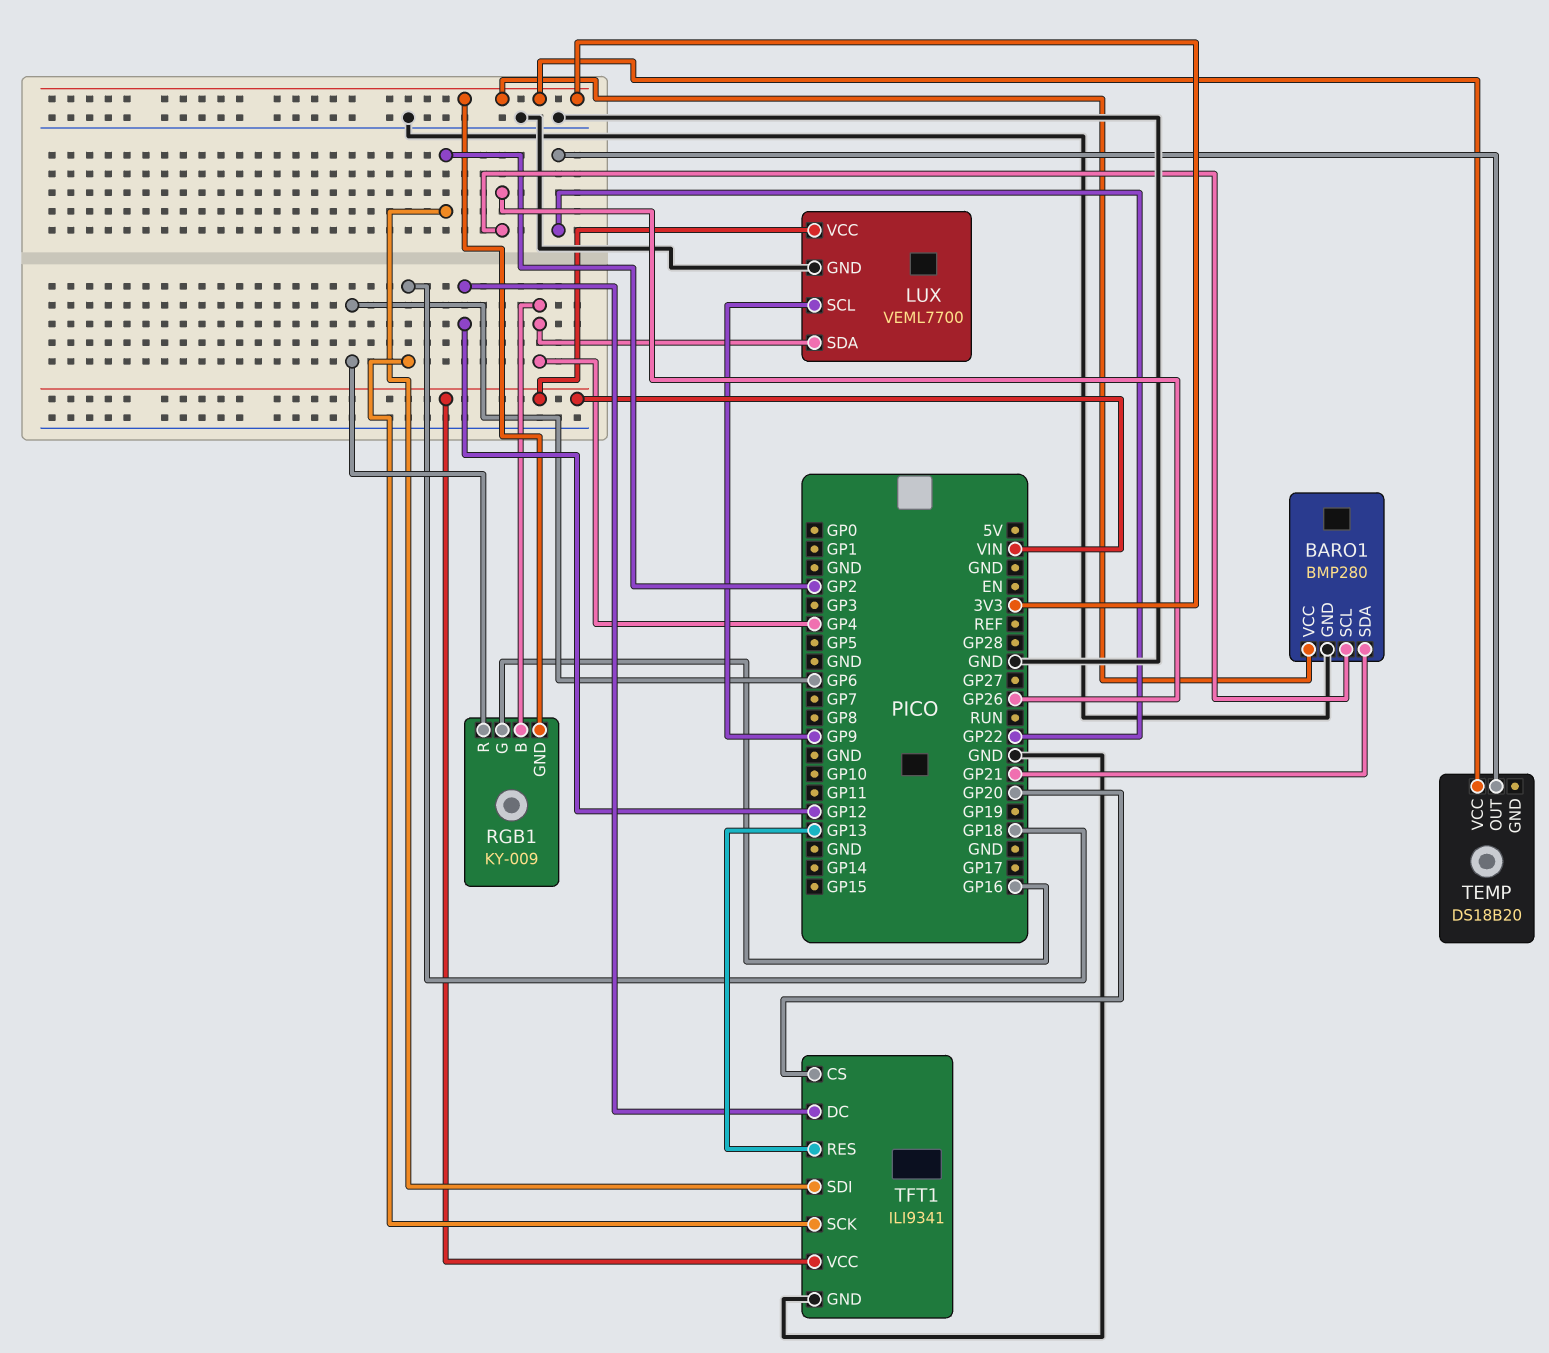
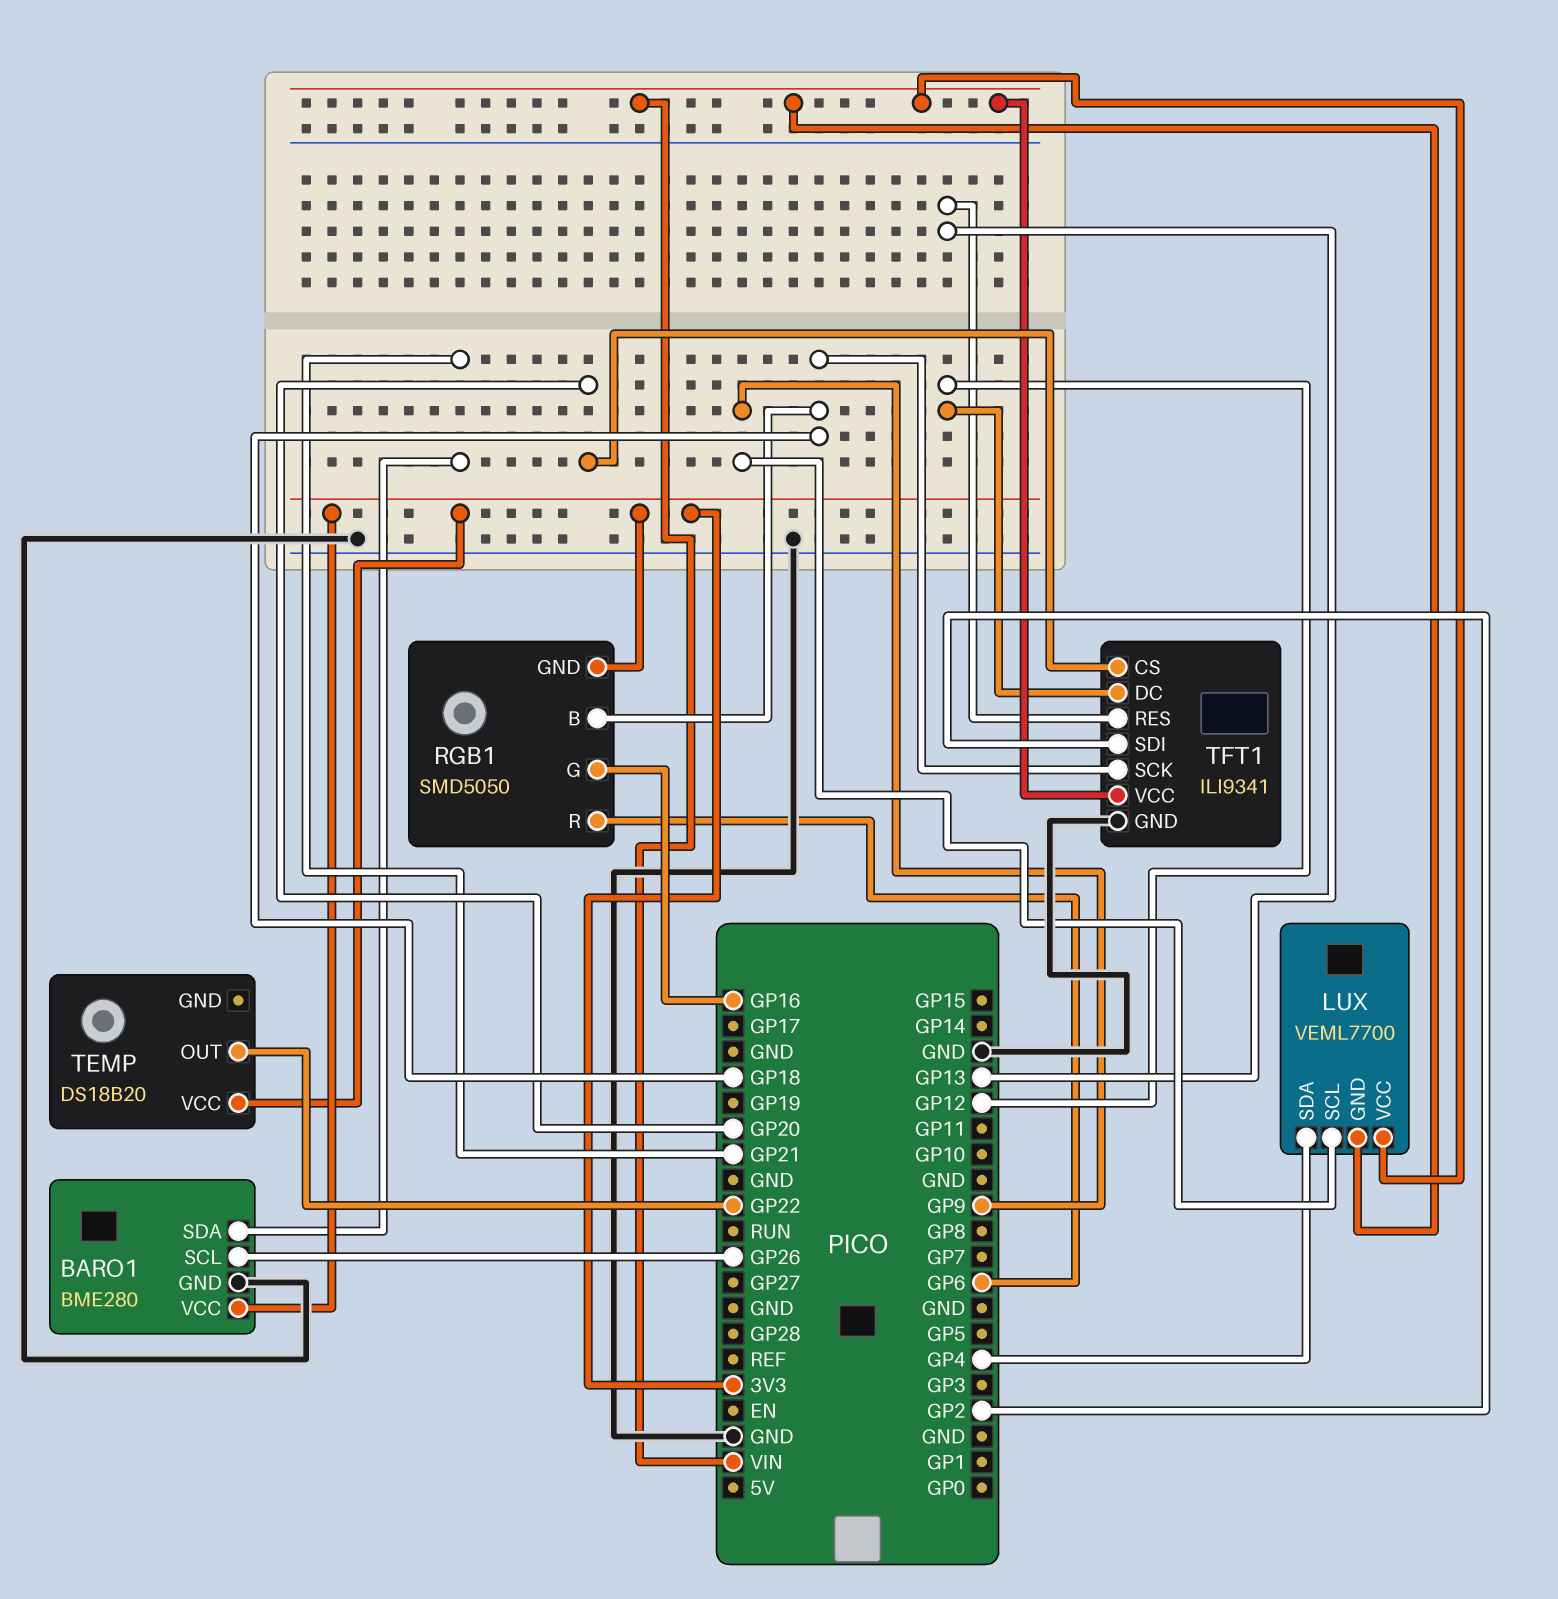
BARO1: BMP280 -> BME280
LUX pin GND: GND -> VIN
RGB1: KY-009 -> SMD5050
RGB1 pin B: GP4 -> GP18

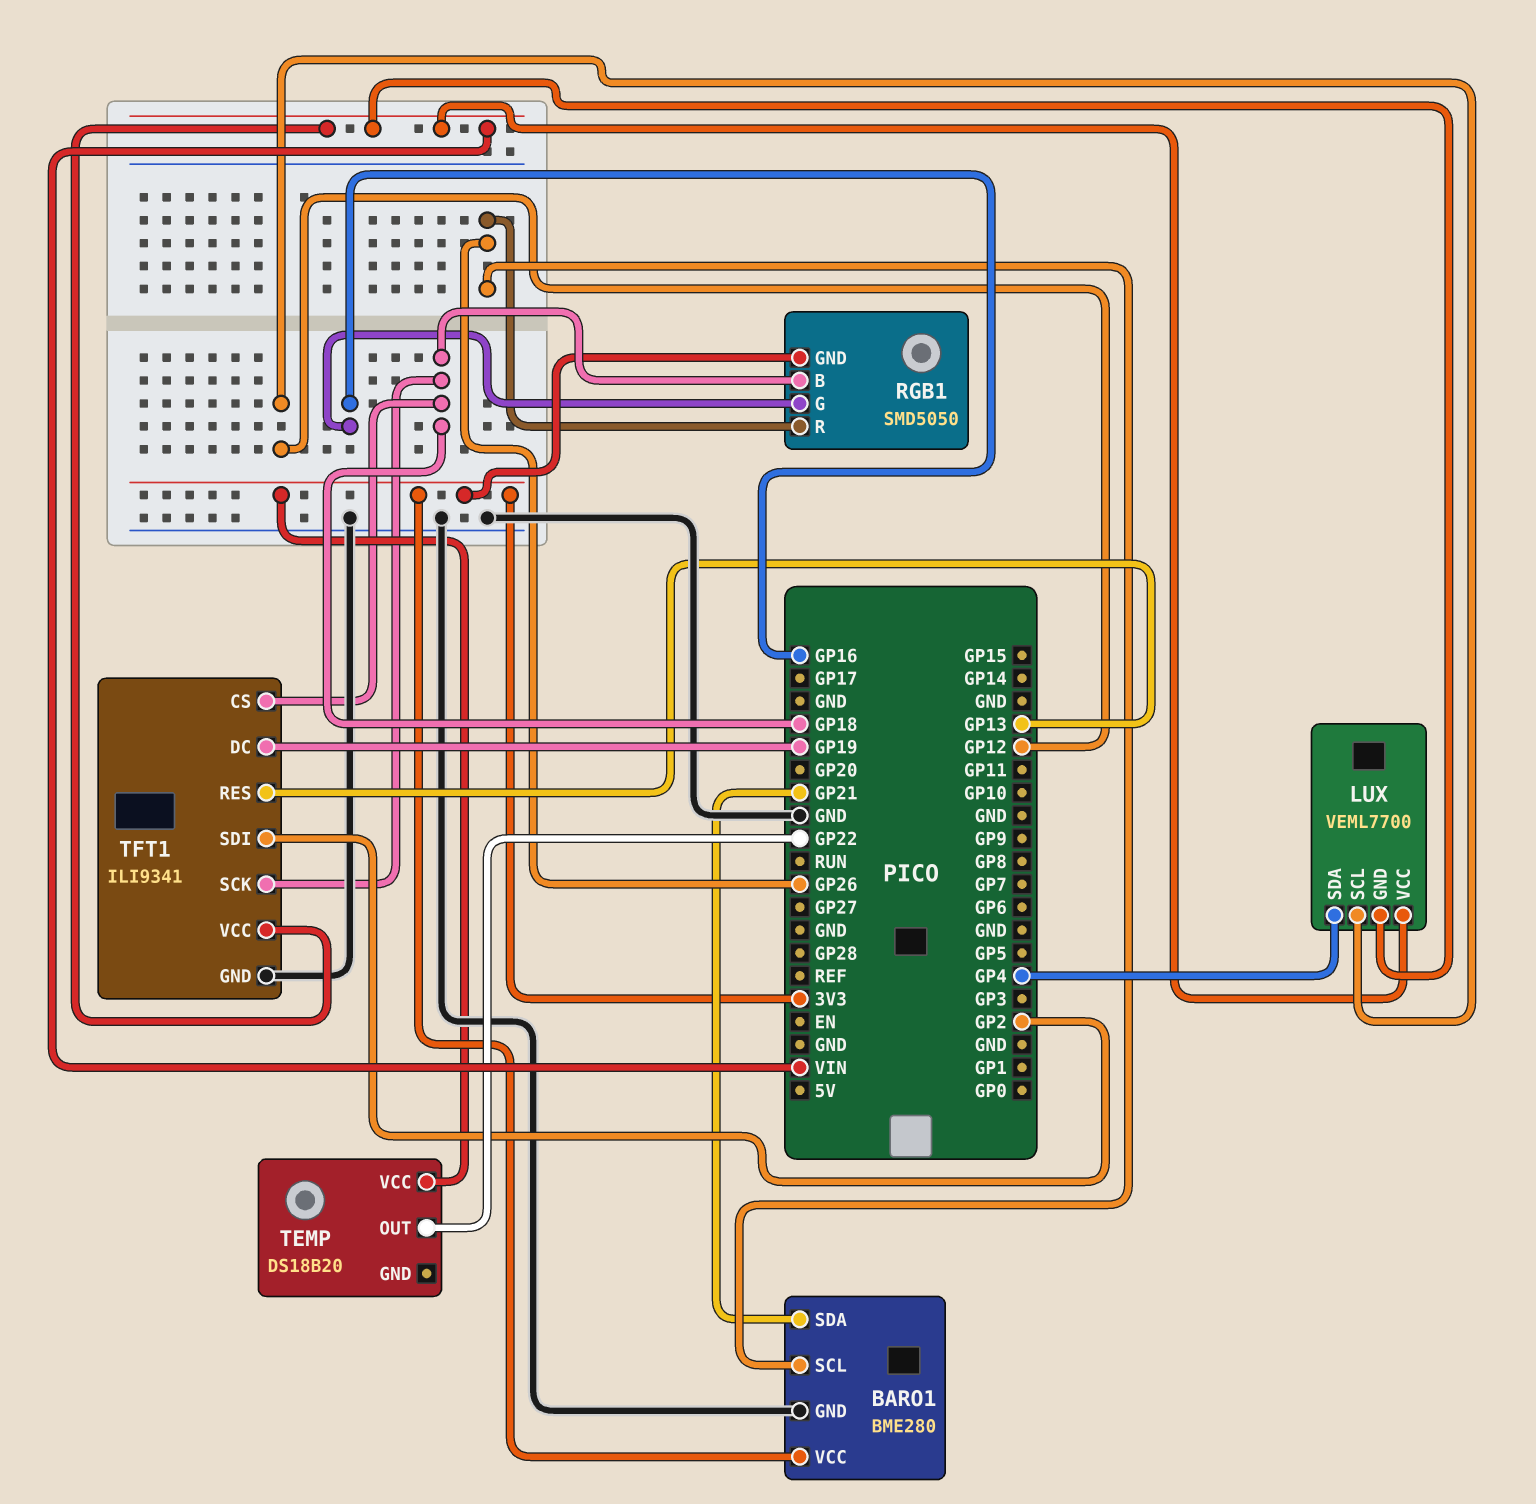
LUX pin SCL: GP9 -> GP12
RGB1 pin R: GP6 -> GP26
TFT1 pin CS: GP20 -> GP18
TFT1 pin DC: GP12 -> GP19

